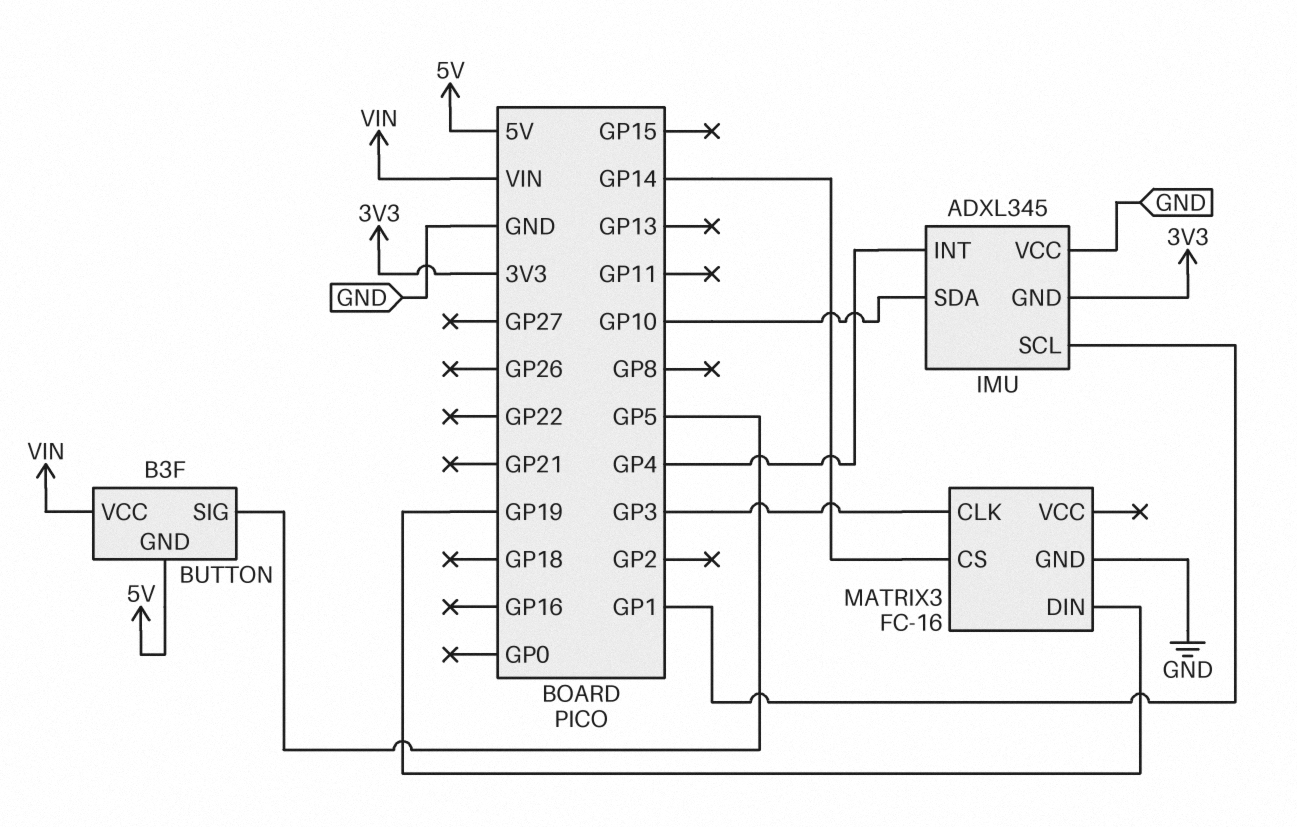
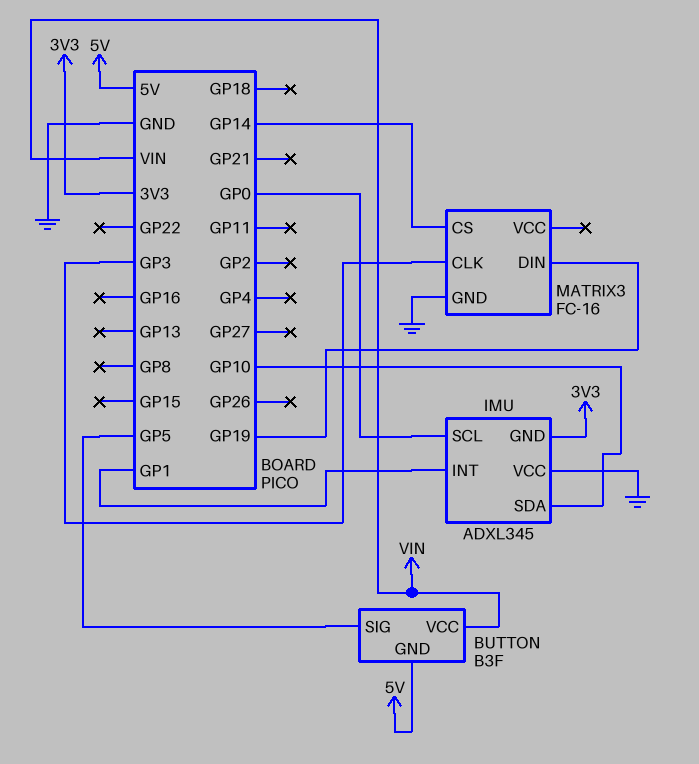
IMU pin INT: GP4 -> GP1
IMU pin SCL: GP1 -> GP0

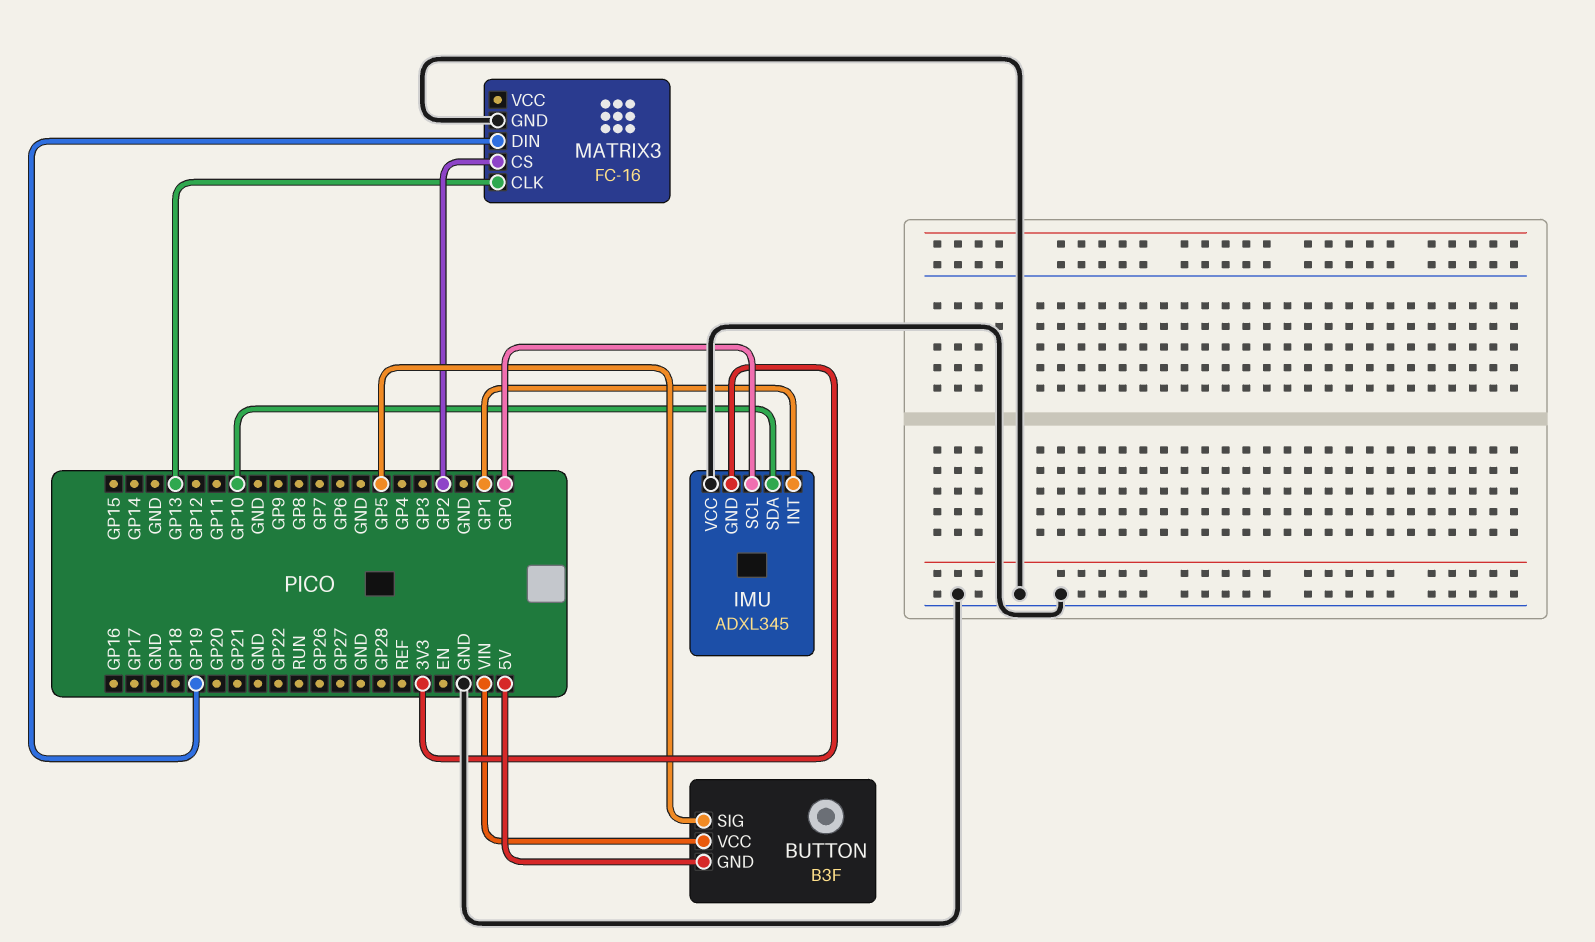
MATRIX3 pin CLK: GP3 -> GP13
MATRIX3 pin CS: GP14 -> GP2

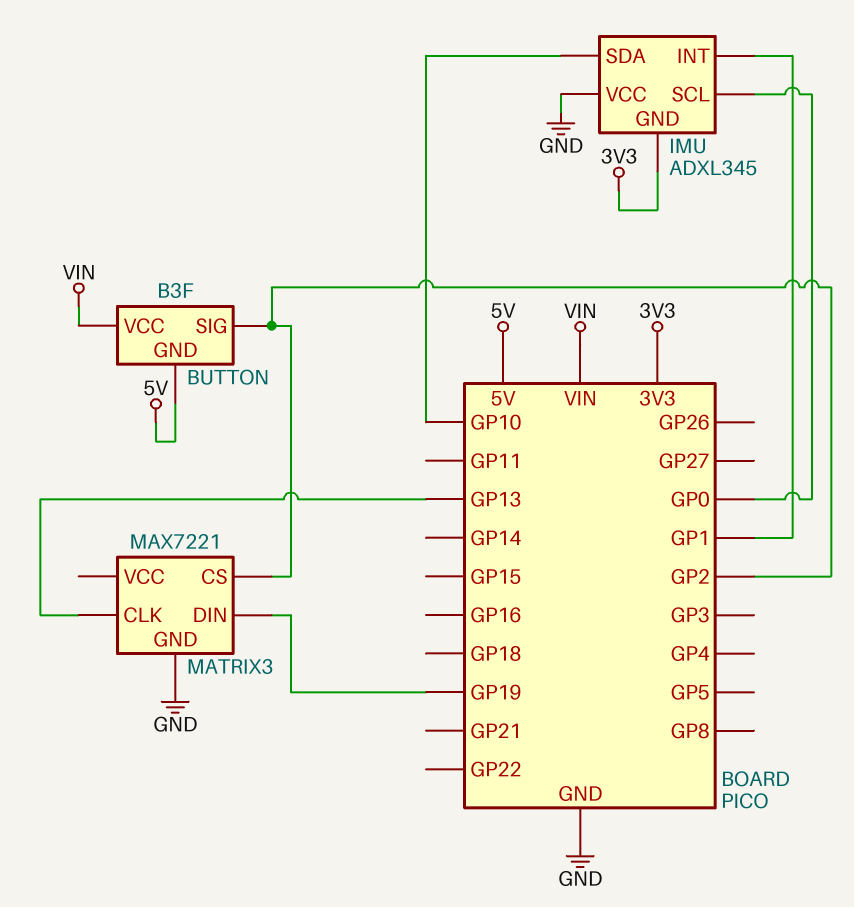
BUTTON pin SIG: GP5 -> GP2
MATRIX3: FC-16 -> MAX7221

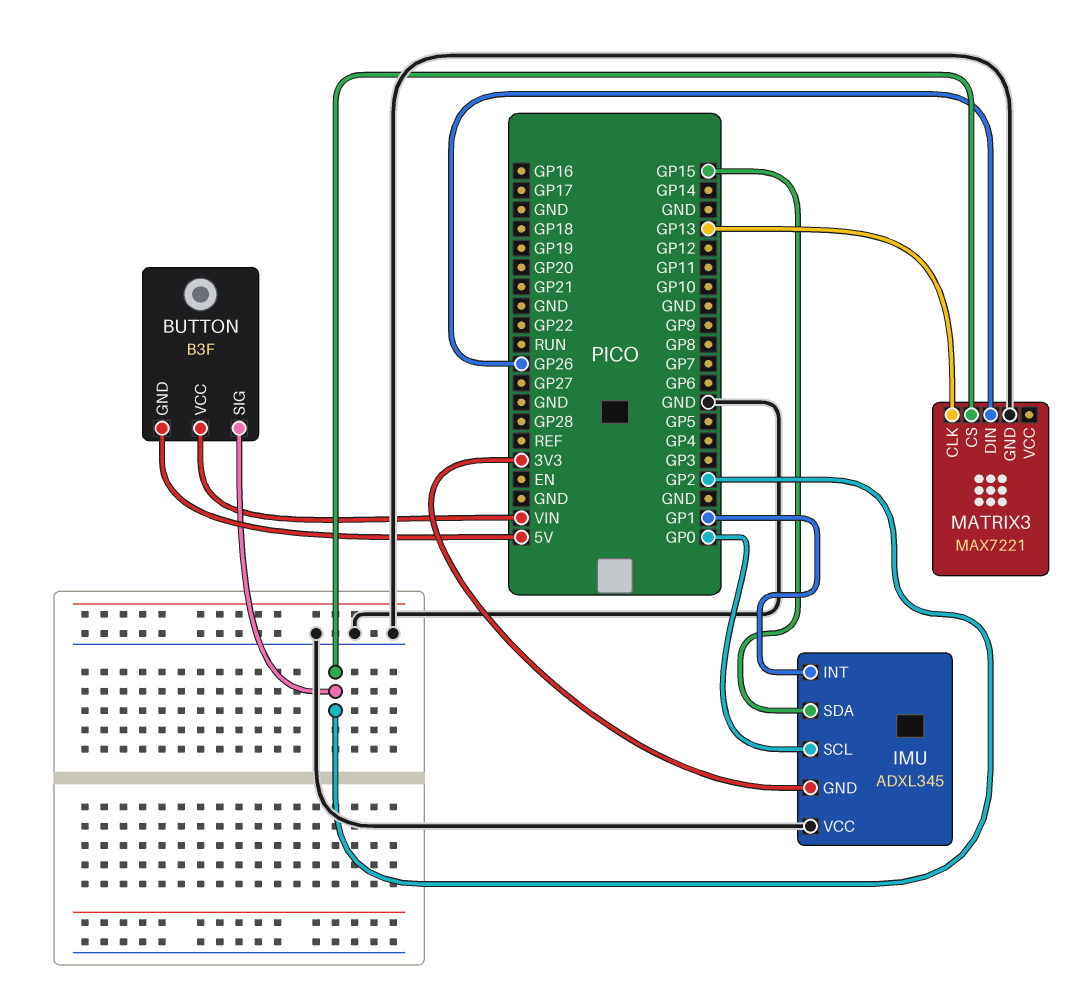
IMU pin SDA: GP10 -> GP15
MATRIX3 pin DIN: GP19 -> GP26

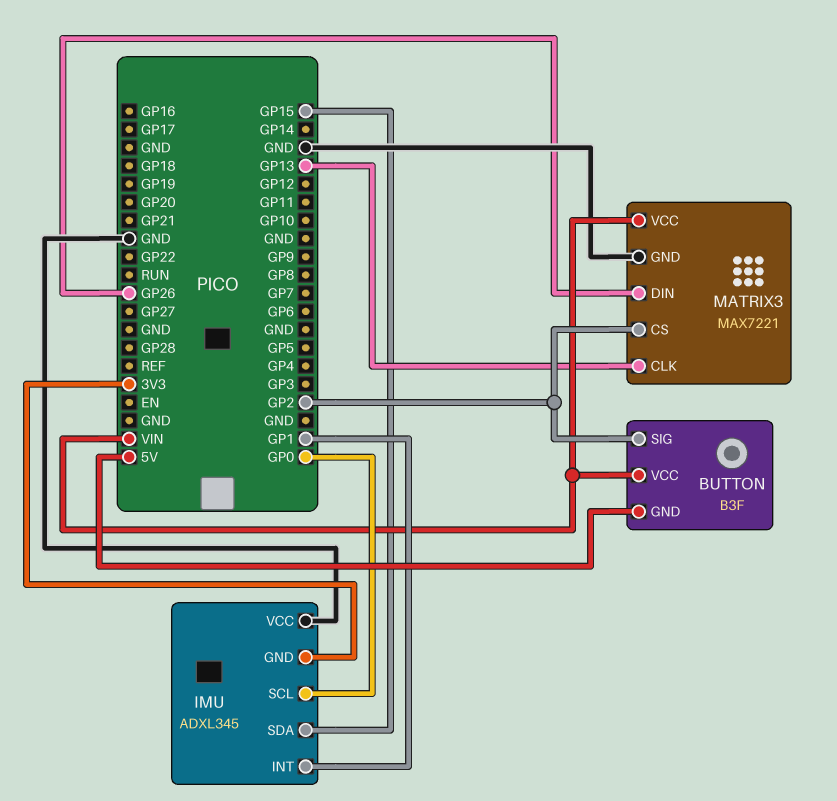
MATRIX3 pin VCC: none -> VIN

